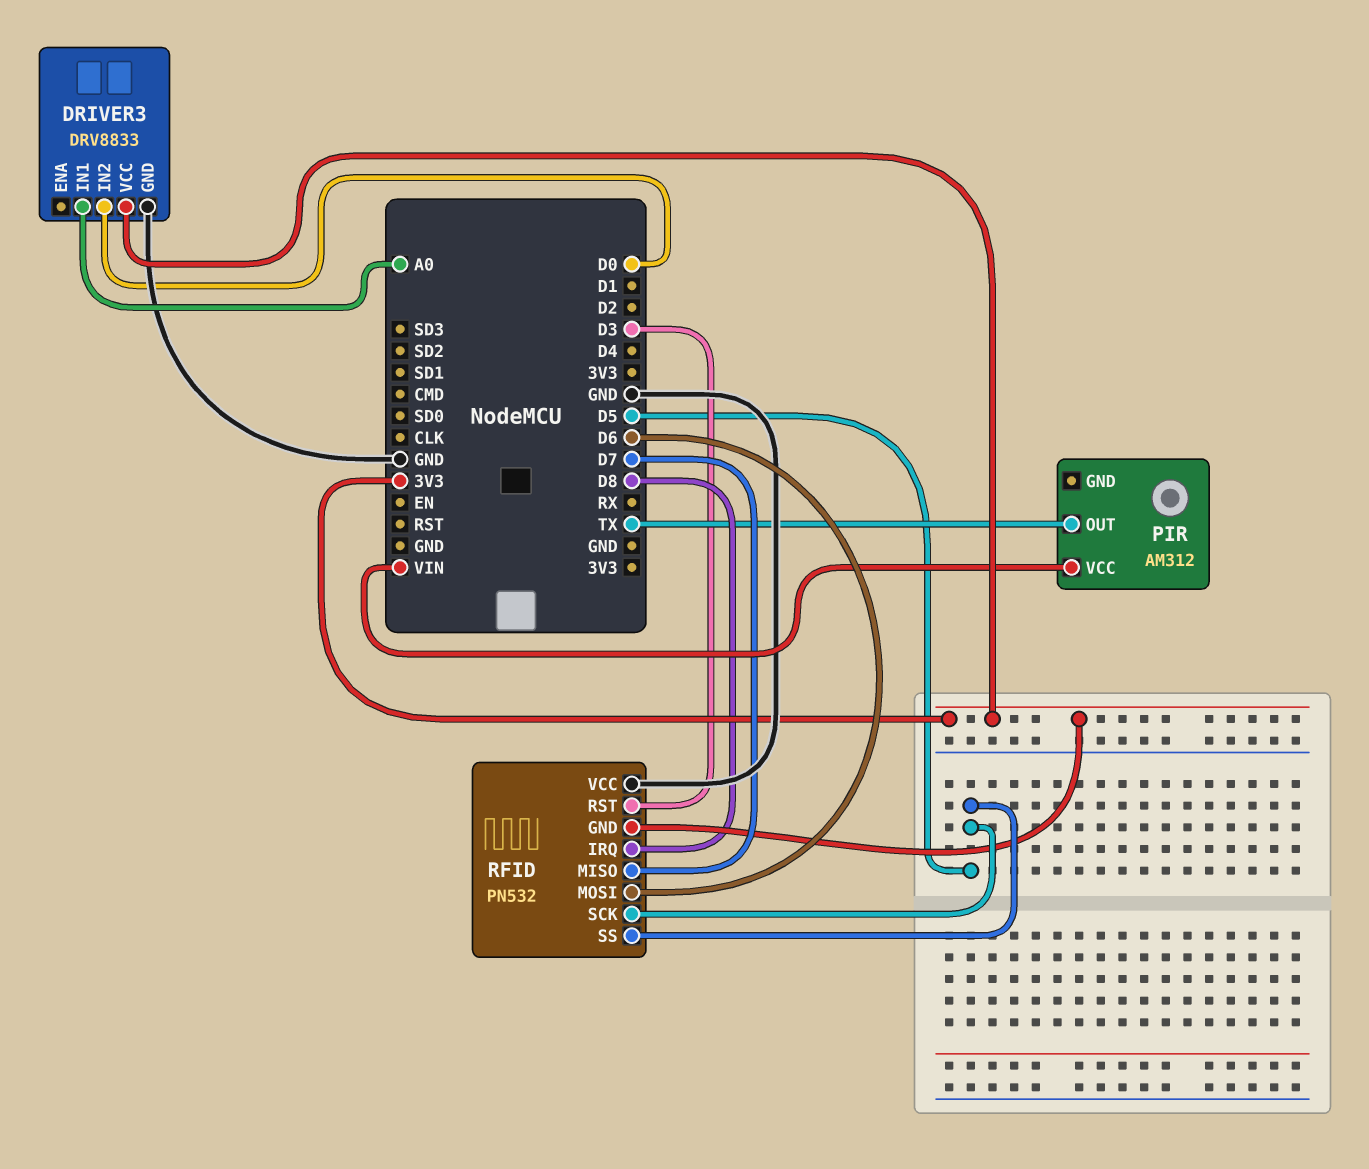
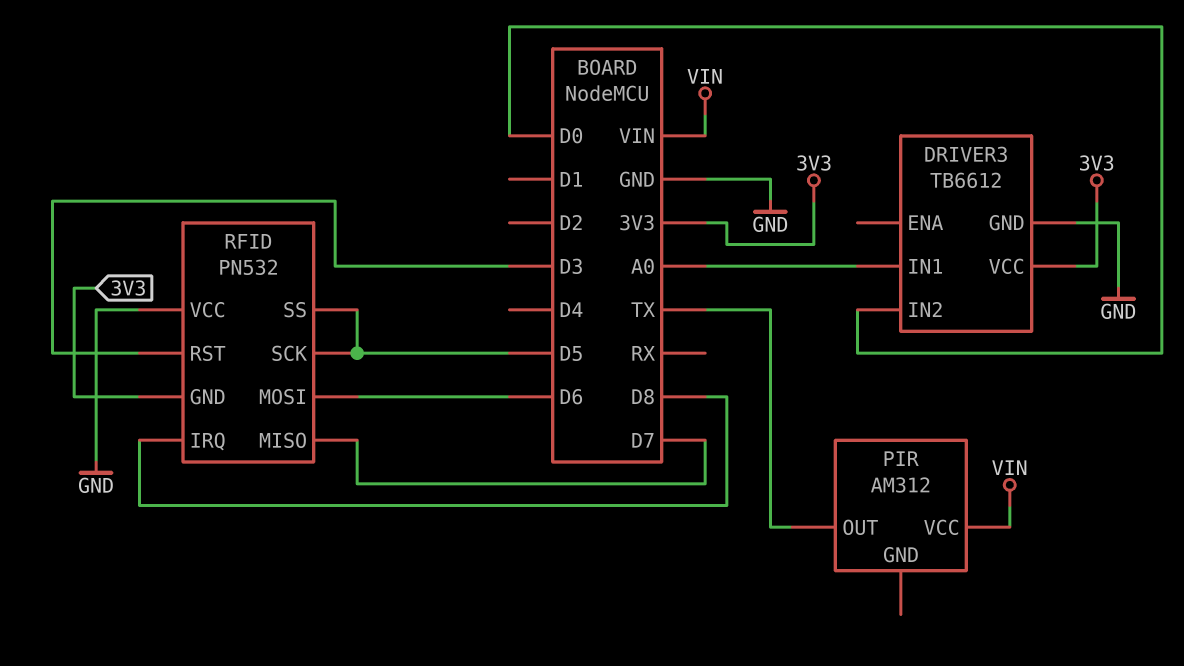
DRIVER3: DRV8833 -> TB6612

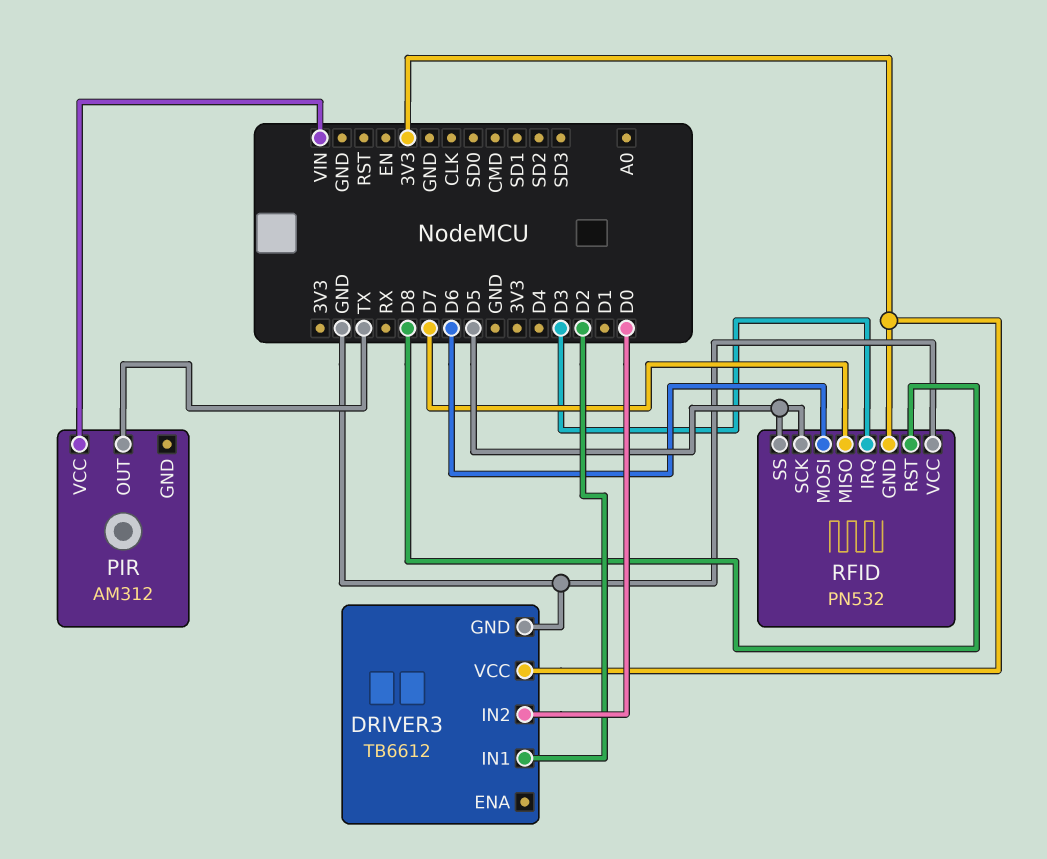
DRIVER3 pin IN1: A0 -> D2
RFID pin IRQ: D8 -> D3
RFID pin RST: D3 -> D8

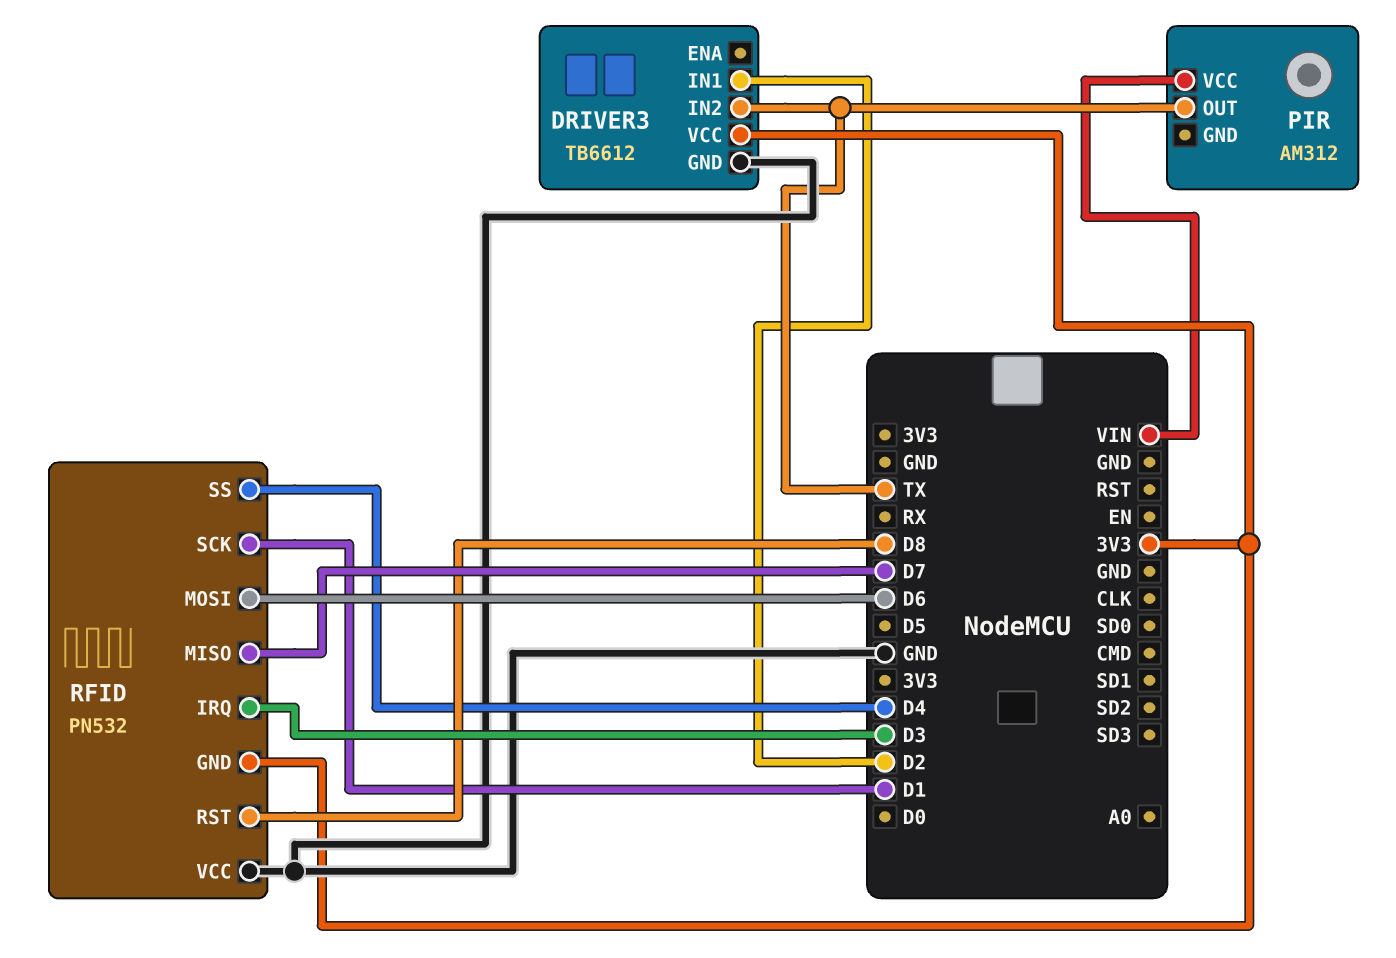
DRIVER3 pin IN2: D0 -> TX
RFID pin SCK: D5 -> D1
RFID pin SS: D5 -> D4

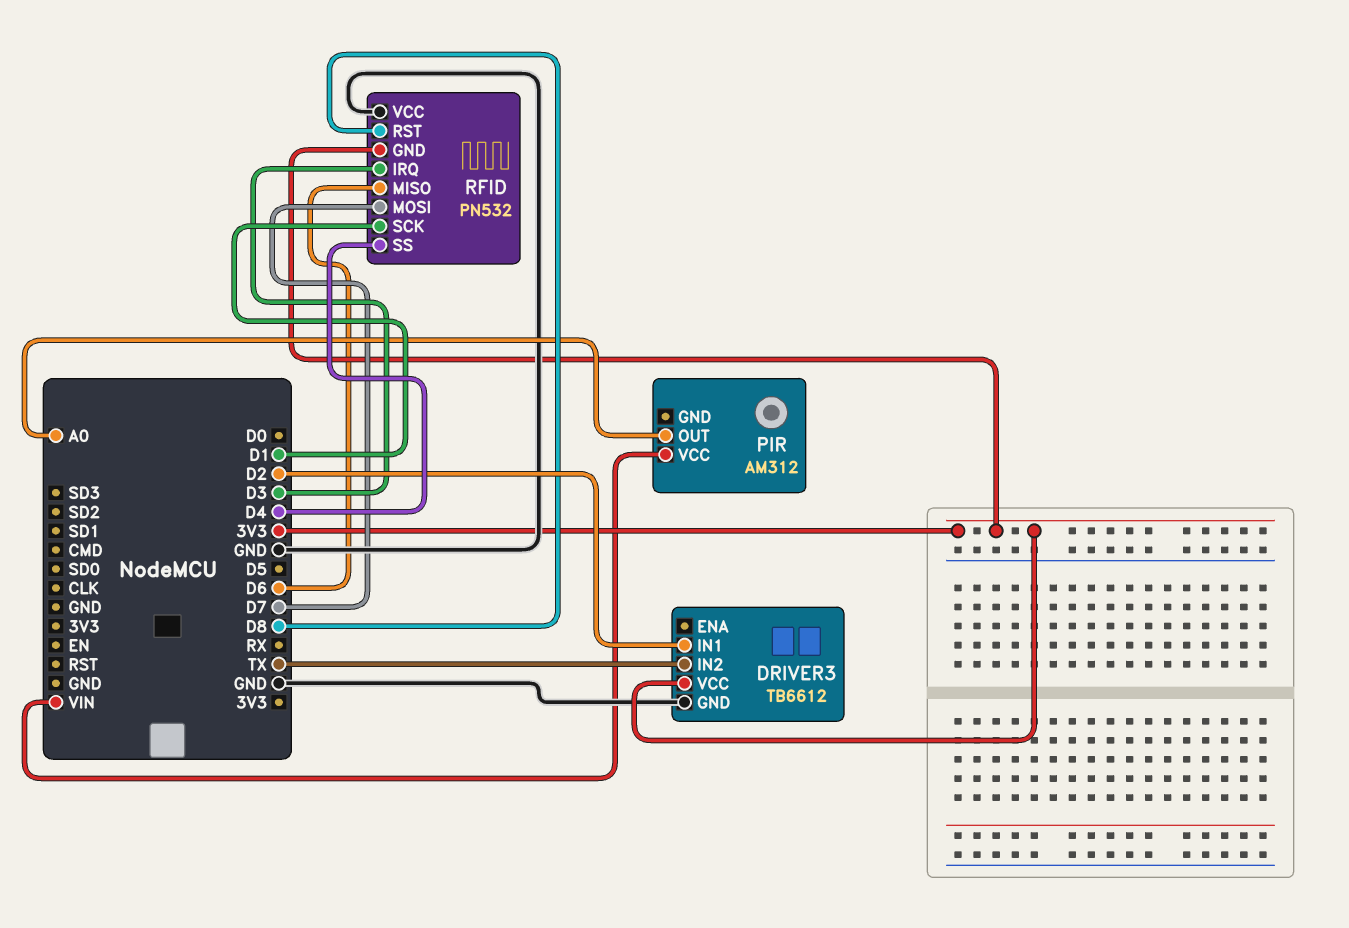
PIR pin OUT: TX -> A0
RFID pin MISO: D7 -> D6
RFID pin MOSI: D6 -> D7

